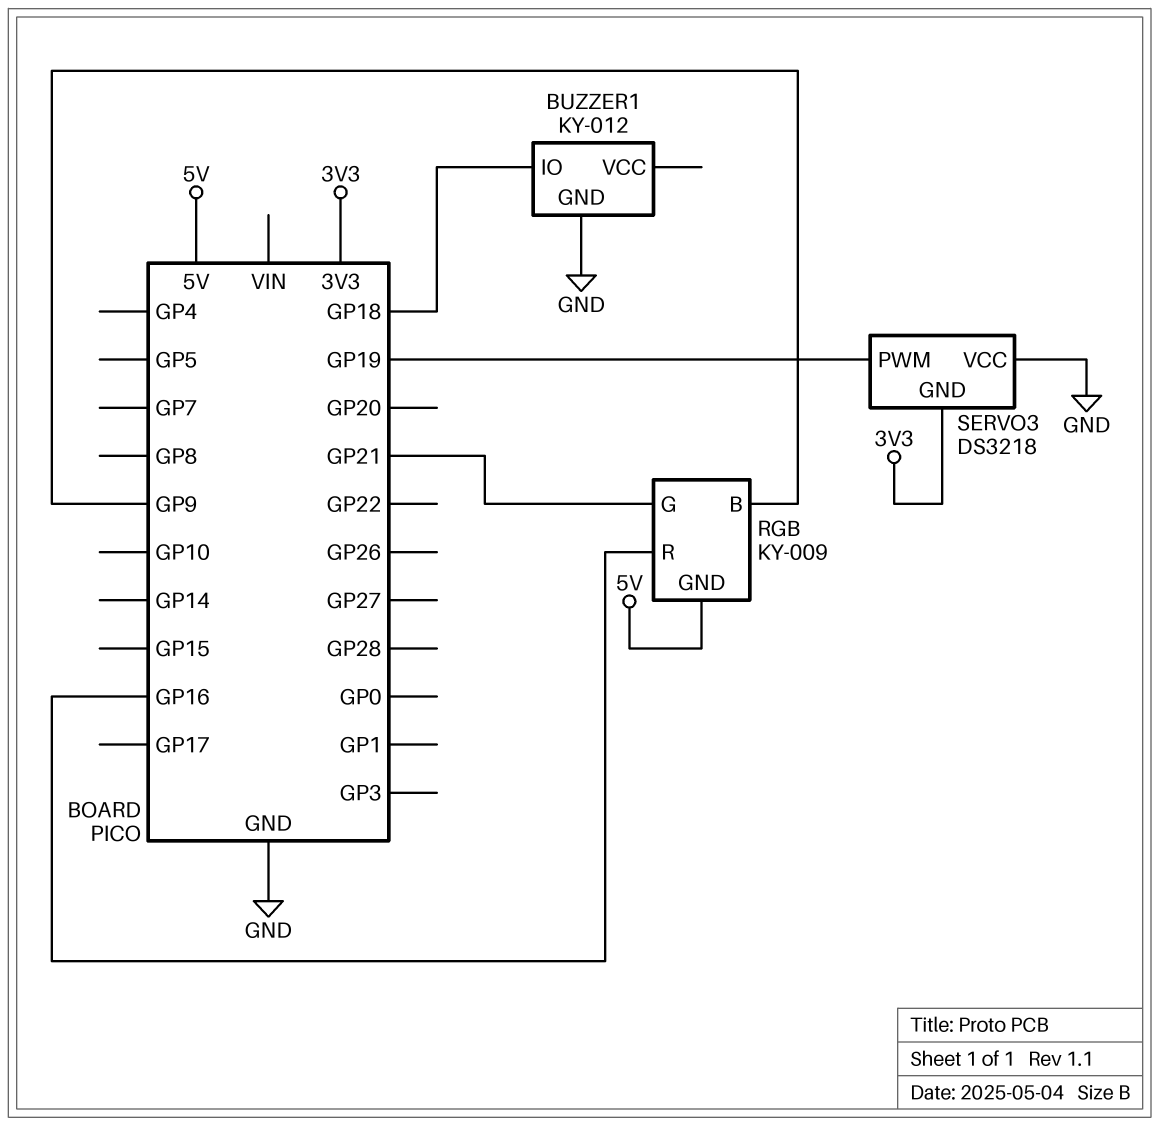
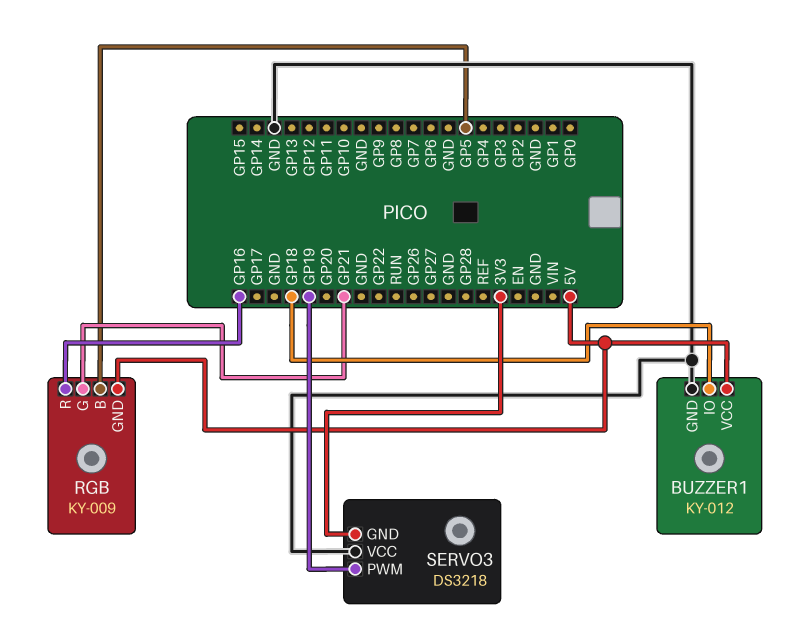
BUZZER1 pin VCC: none -> 5V
RGB pin B: GP9 -> GP5

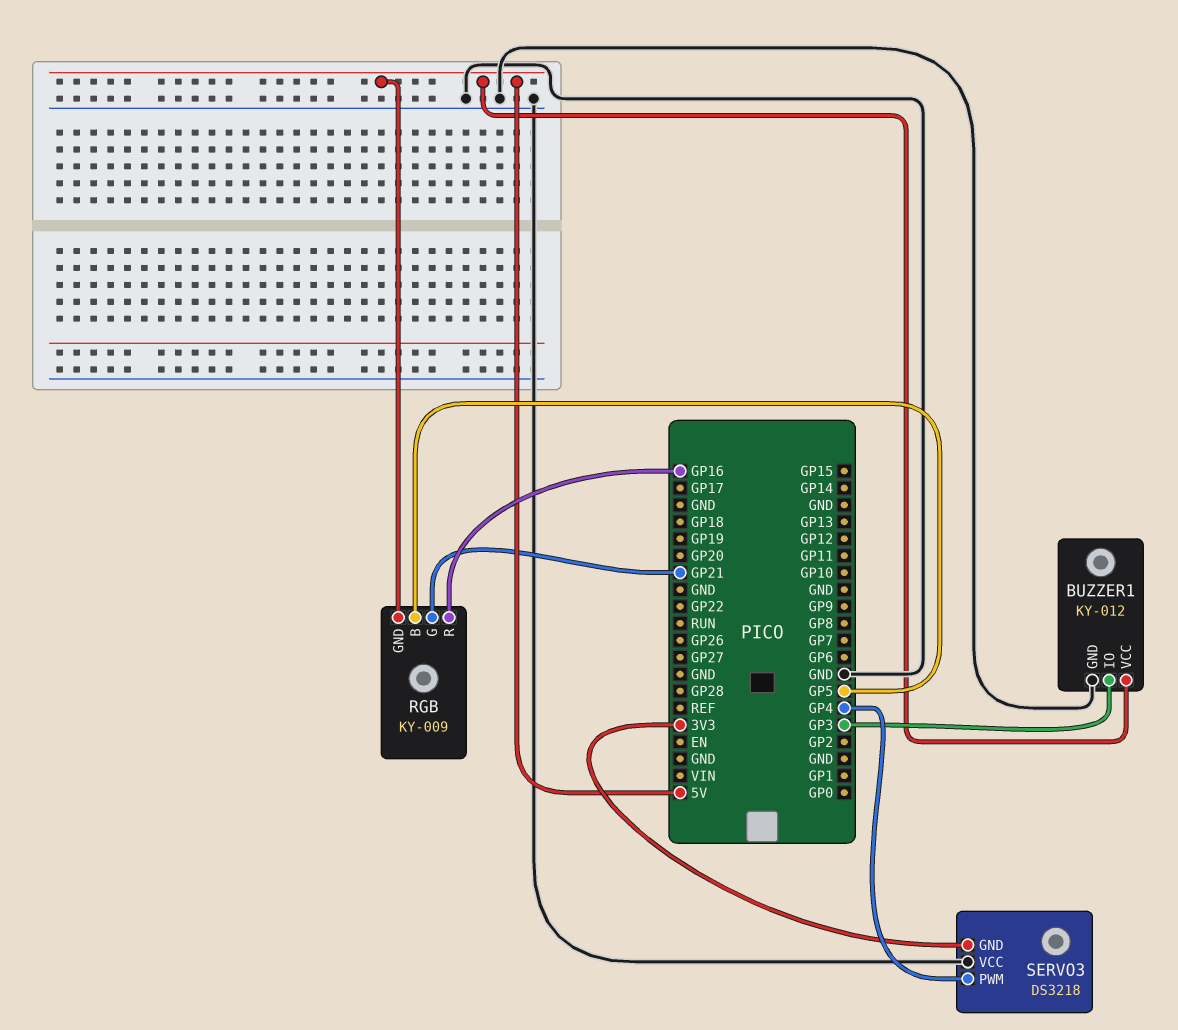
BUZZER1 pin IO: GP18 -> GP3
SERVO3 pin PWM: GP19 -> GP4

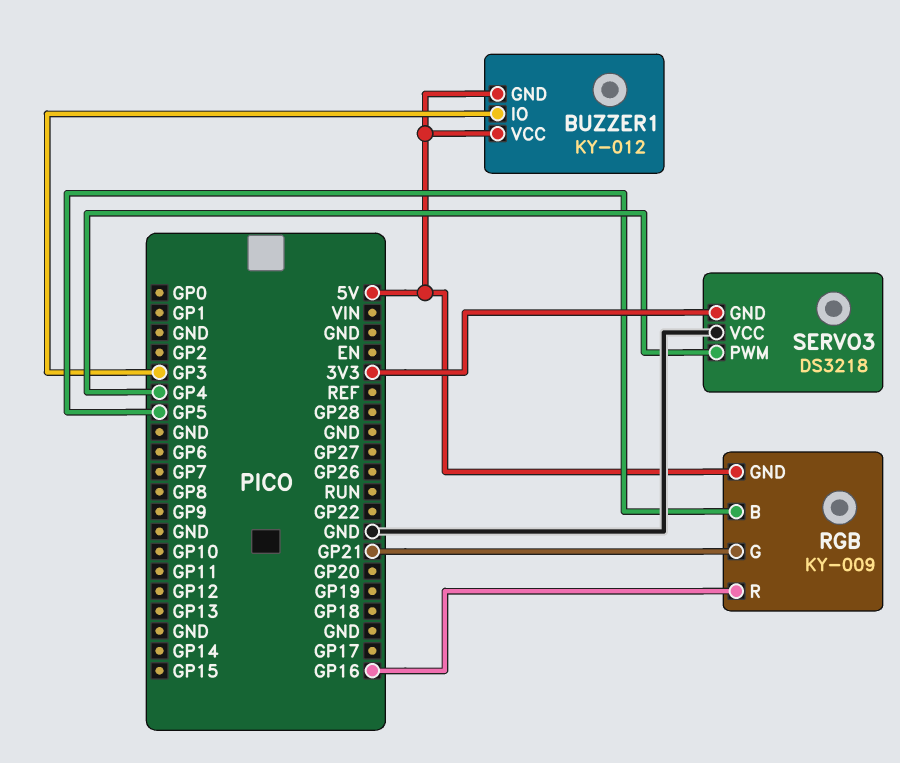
BUZZER1 pin GND: GND -> 5V

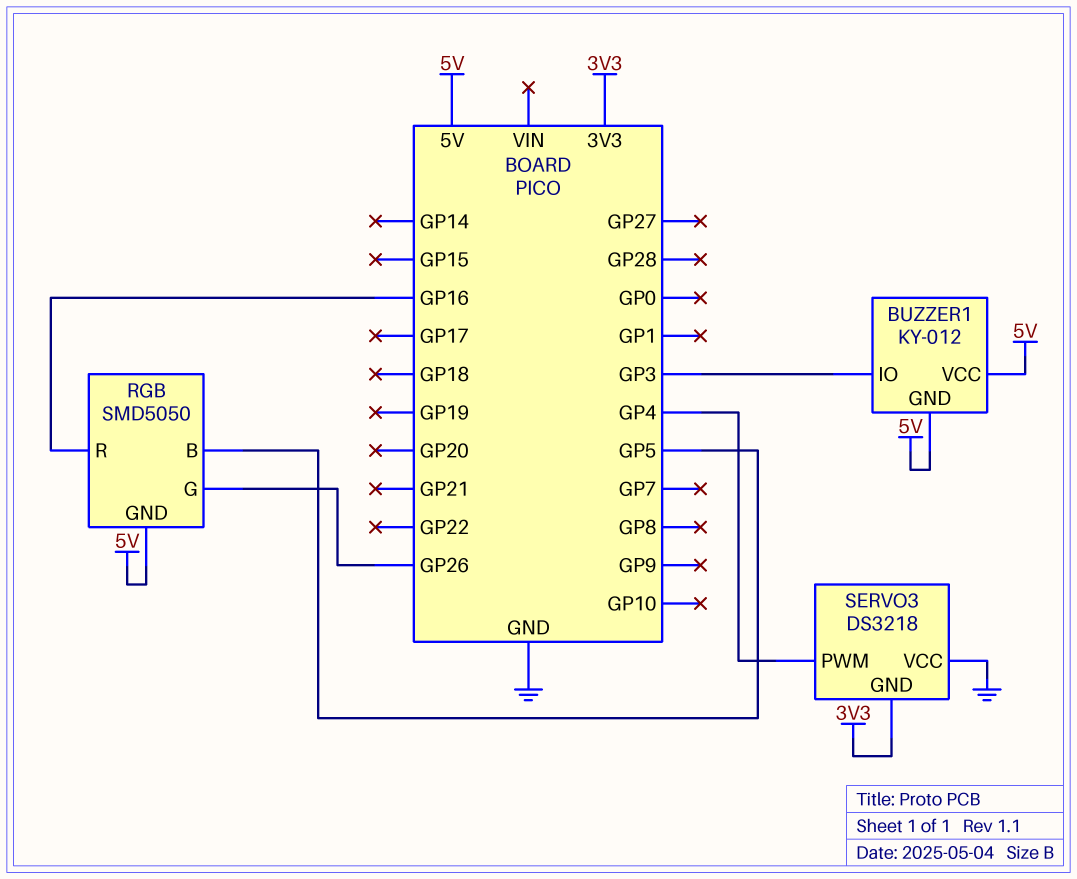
RGB: KY-009 -> SMD5050
RGB pin G: GP21 -> GP26

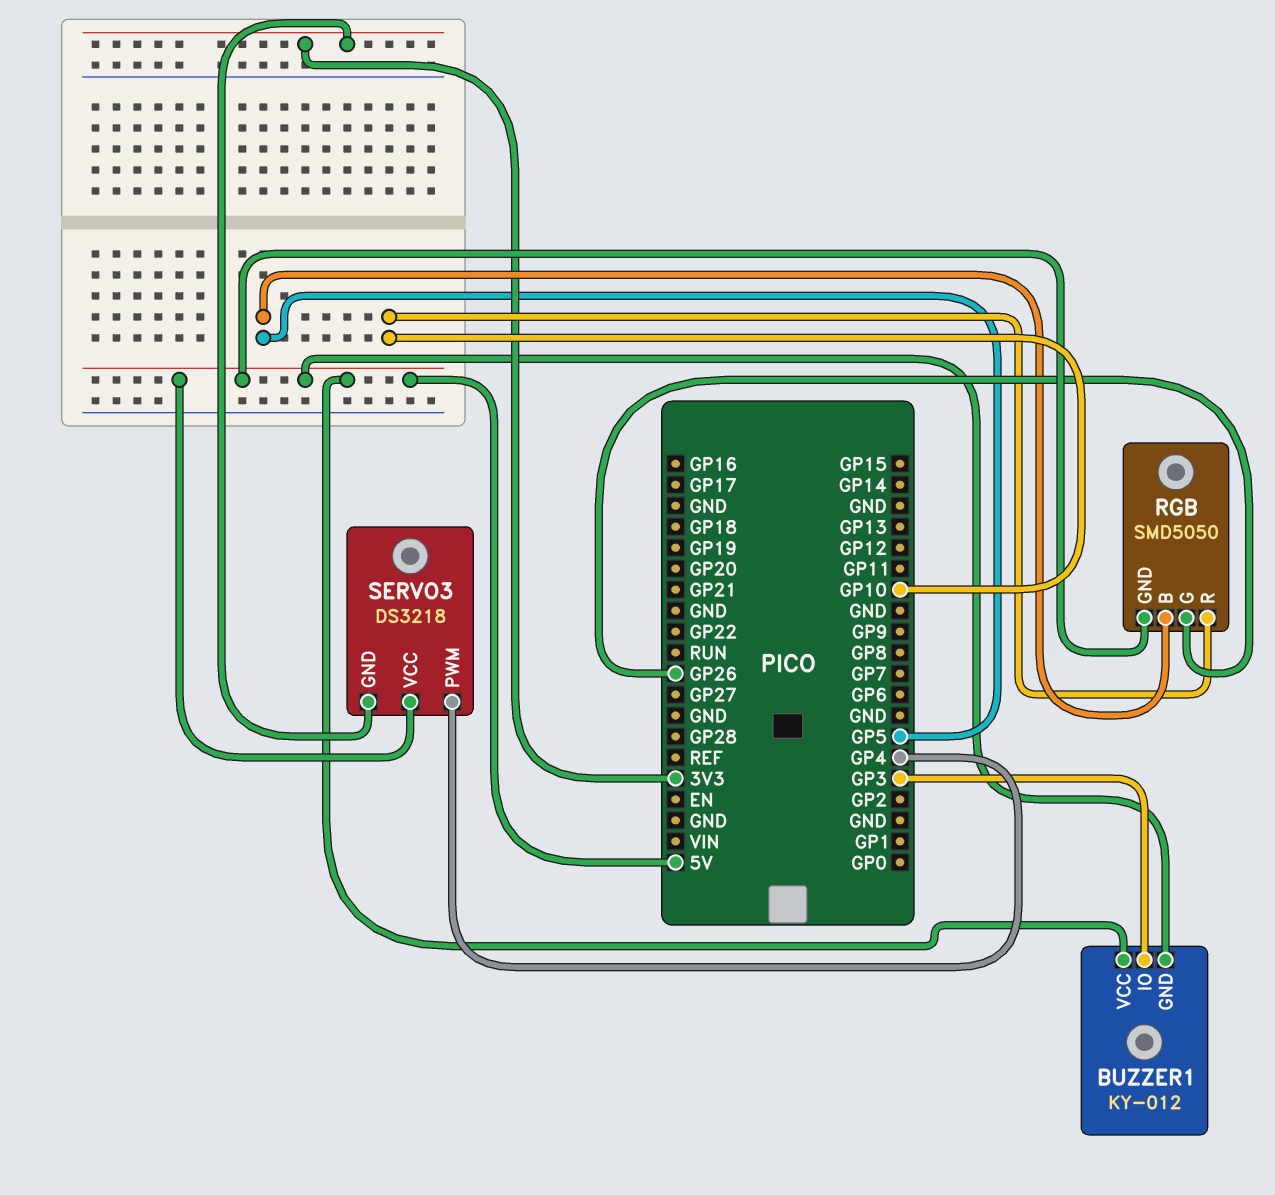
RGB pin R: GP16 -> GP10
SERVO3 pin VCC: GND -> 5V

